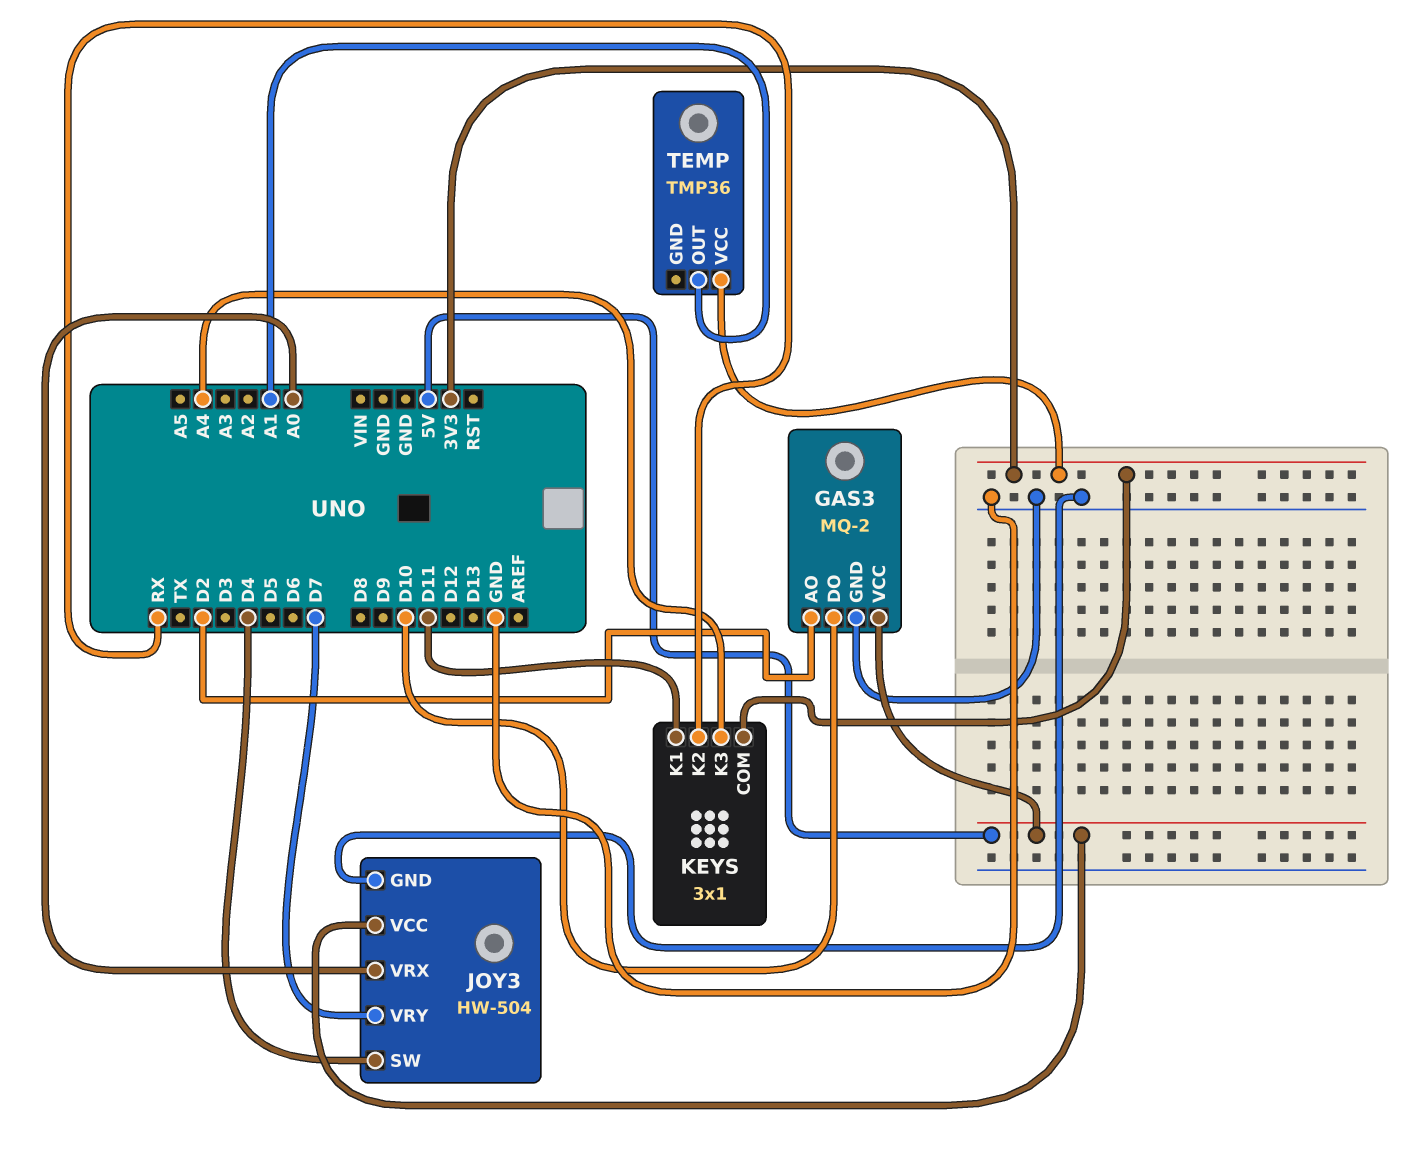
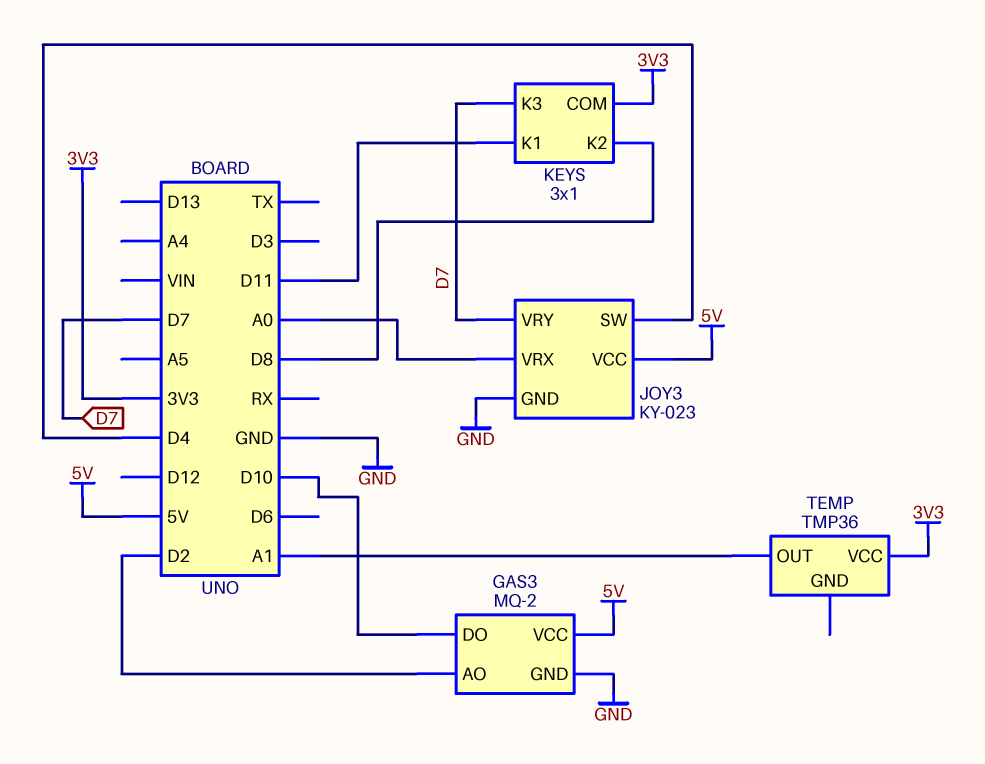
JOY3: HW-504 -> KY-023
KEYS pin K2: RX -> D8
KEYS pin K3: A4 -> D7

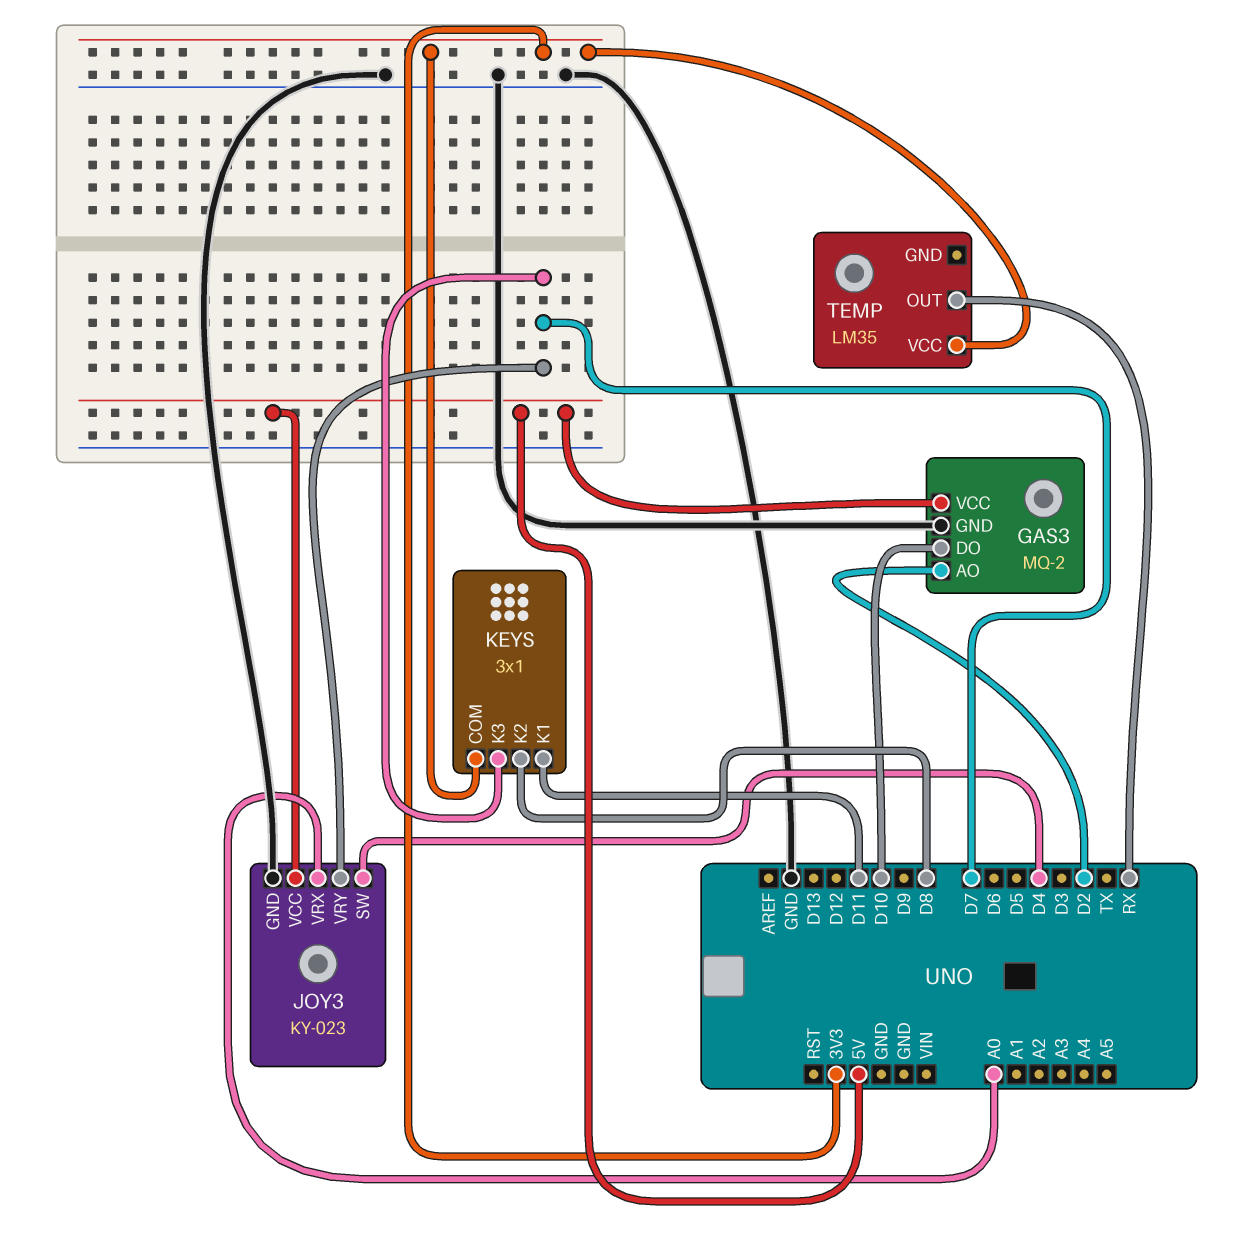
TEMP: TMP36 -> LM35
TEMP pin OUT: A1 -> RX

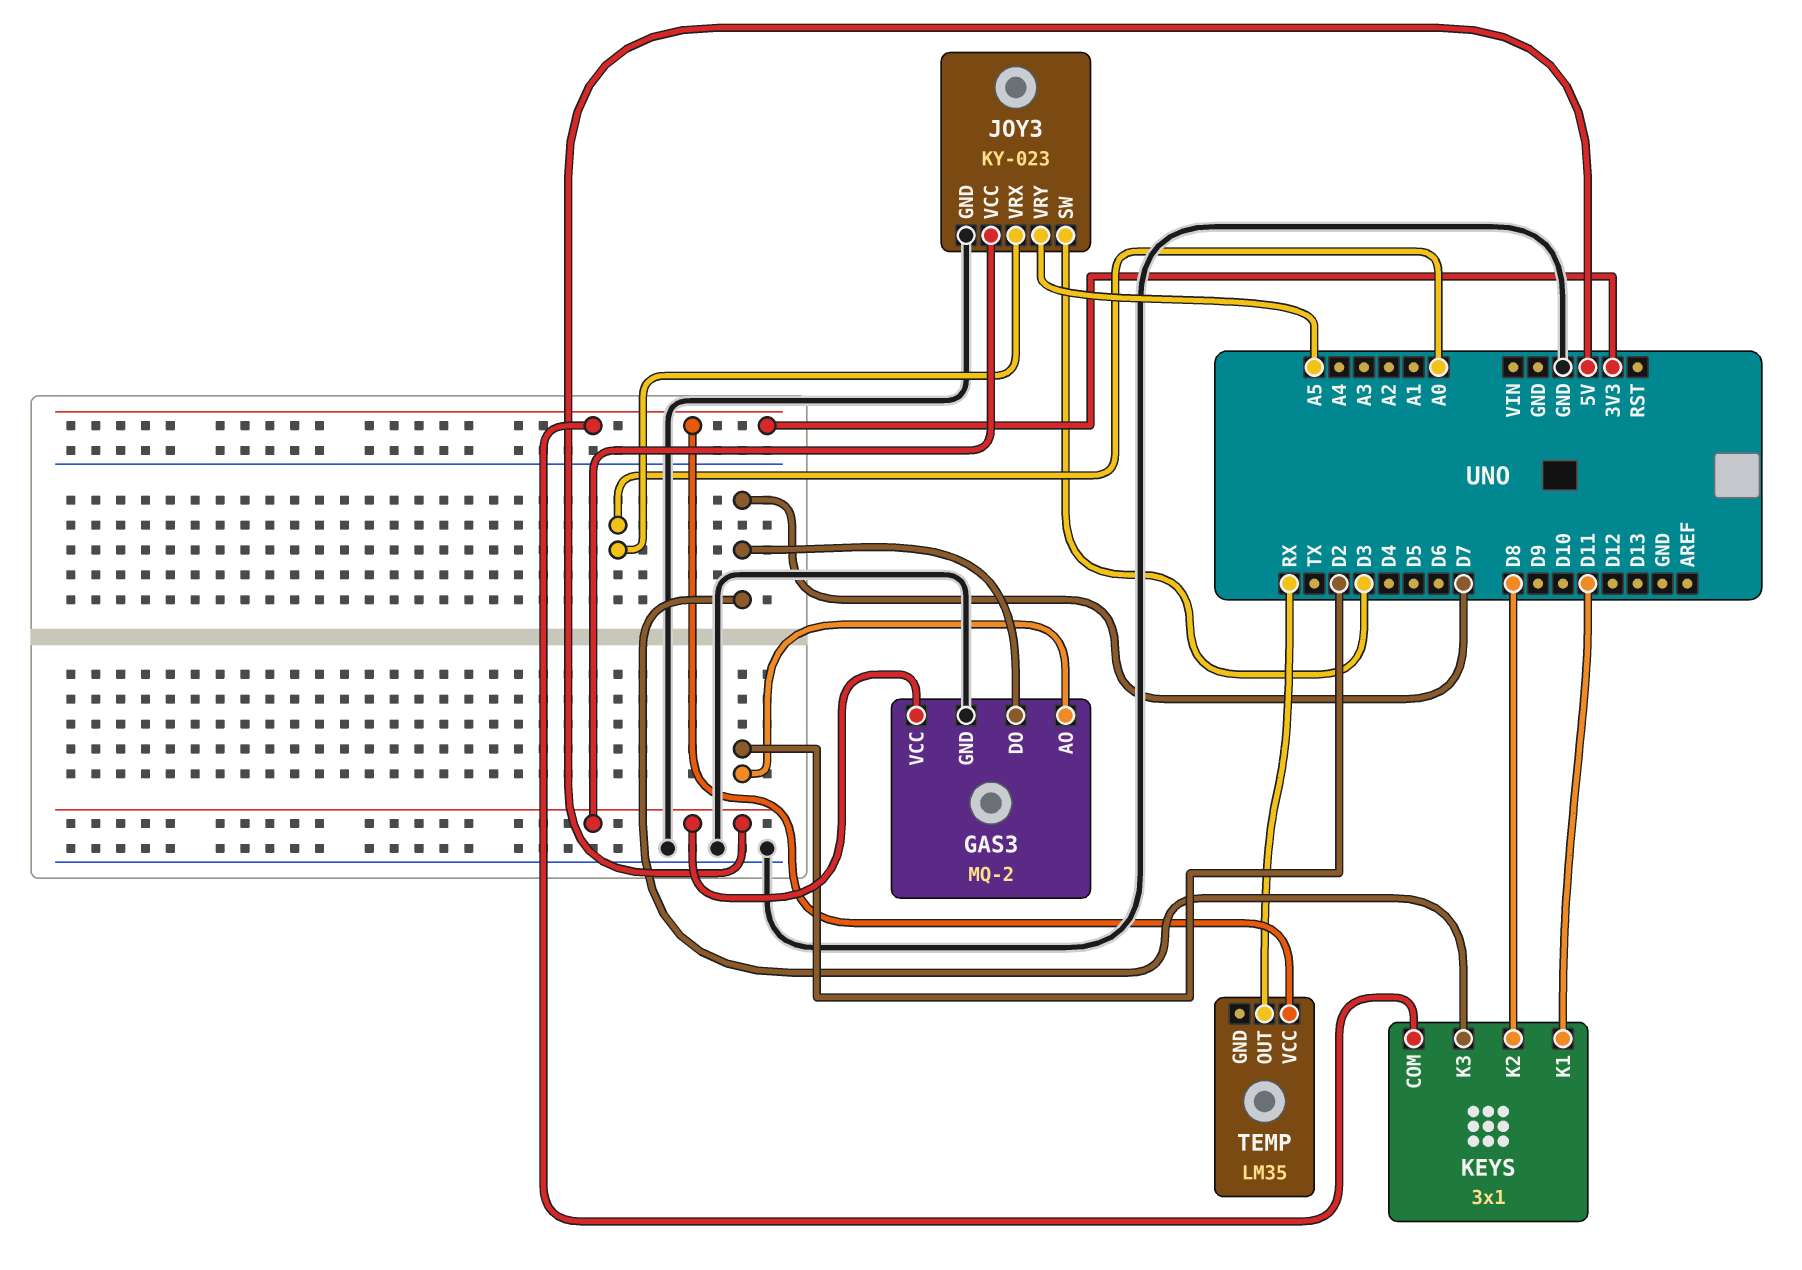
GAS3 pin DO: D10 -> D7
JOY3 pin SW: D4 -> D3
JOY3 pin VRY: D7 -> A5

